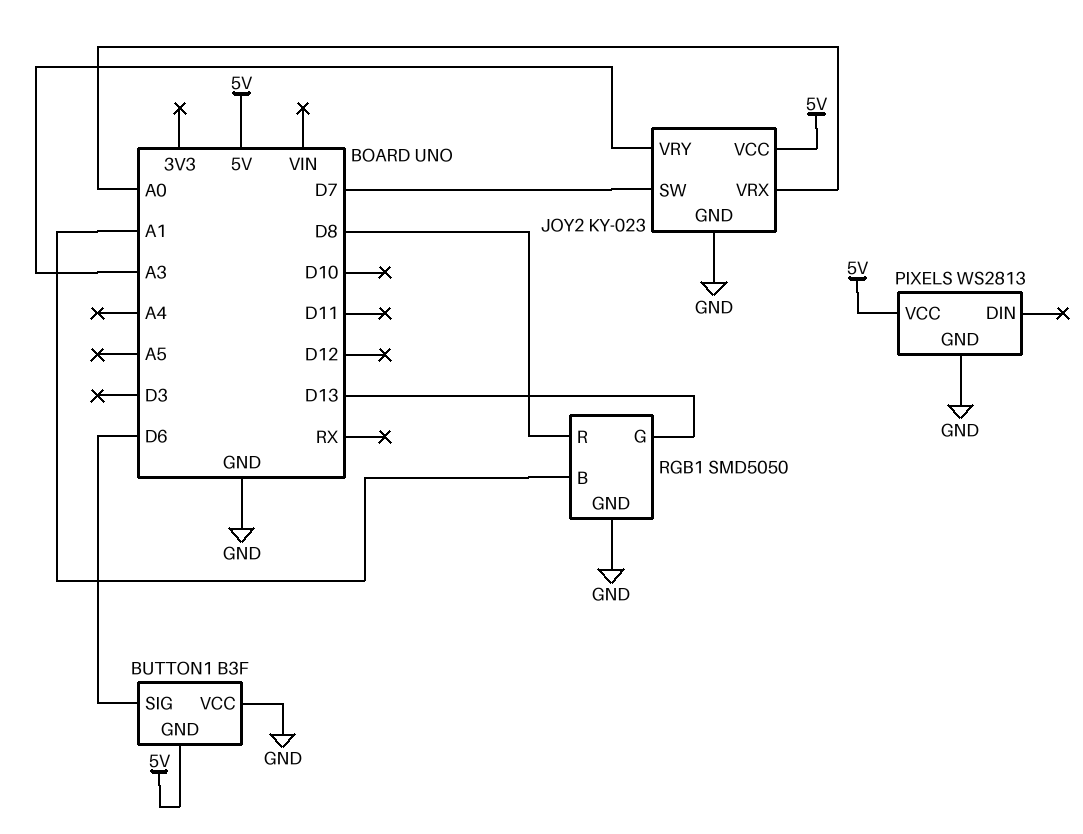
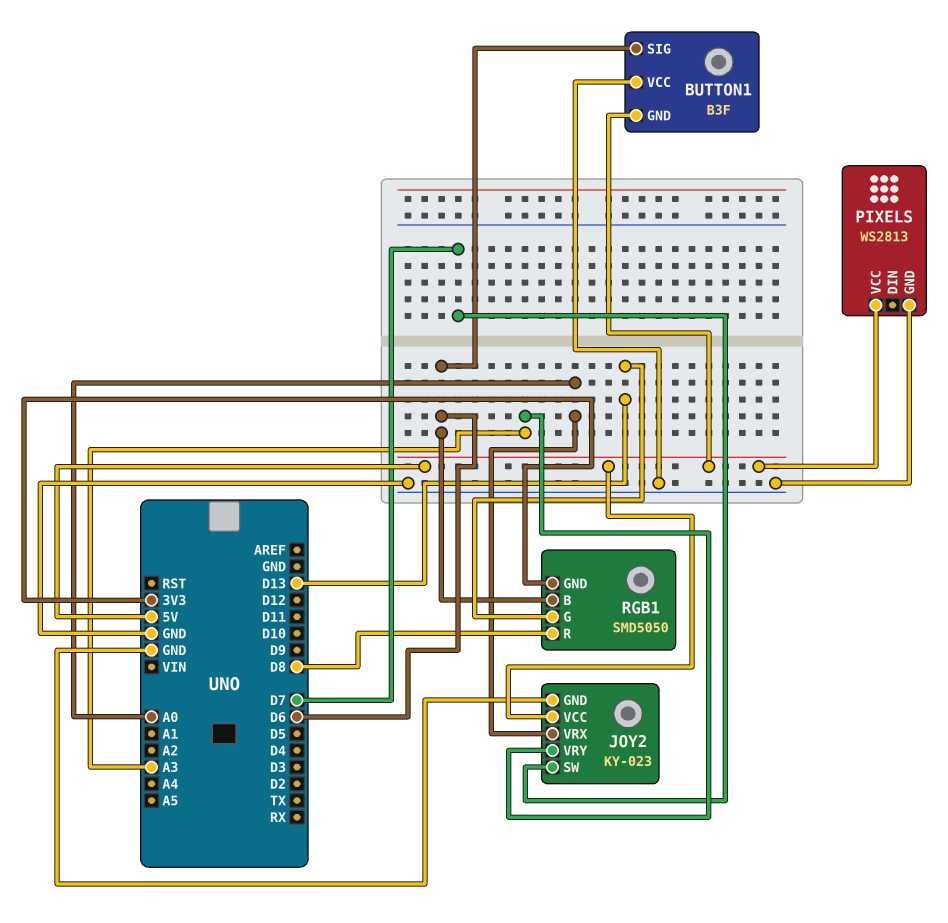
RGB1 pin B: A1 -> D6
RGB1 pin GND: GND -> 3V3

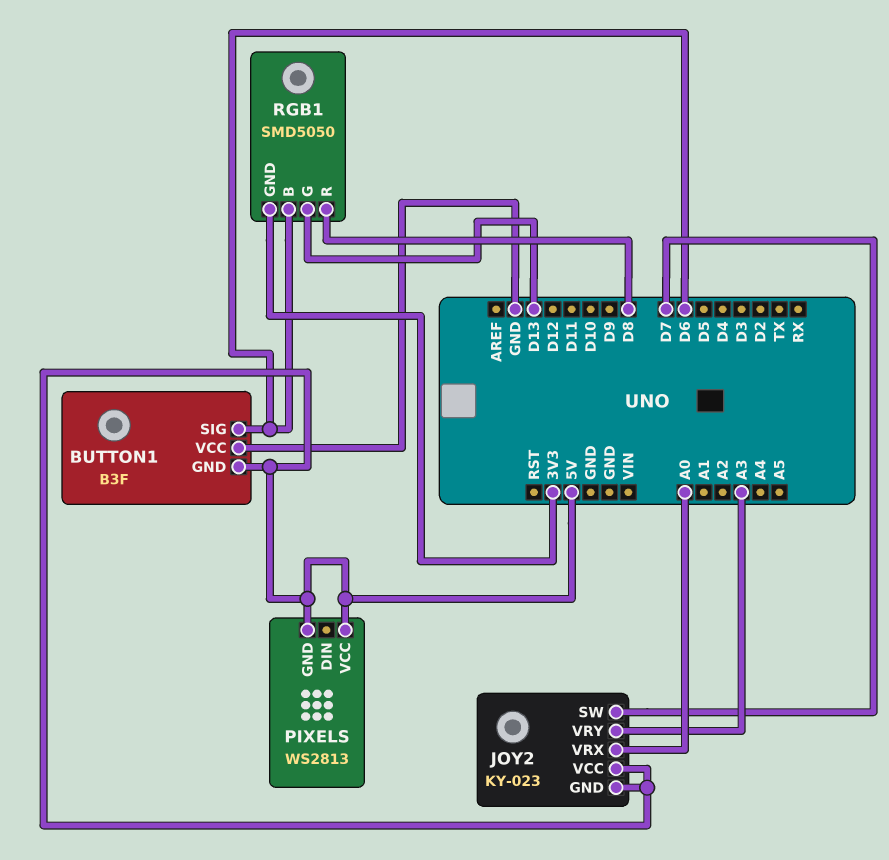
JOY2 pin GND: GND -> 5V
PIXELS pin GND: GND -> 5V

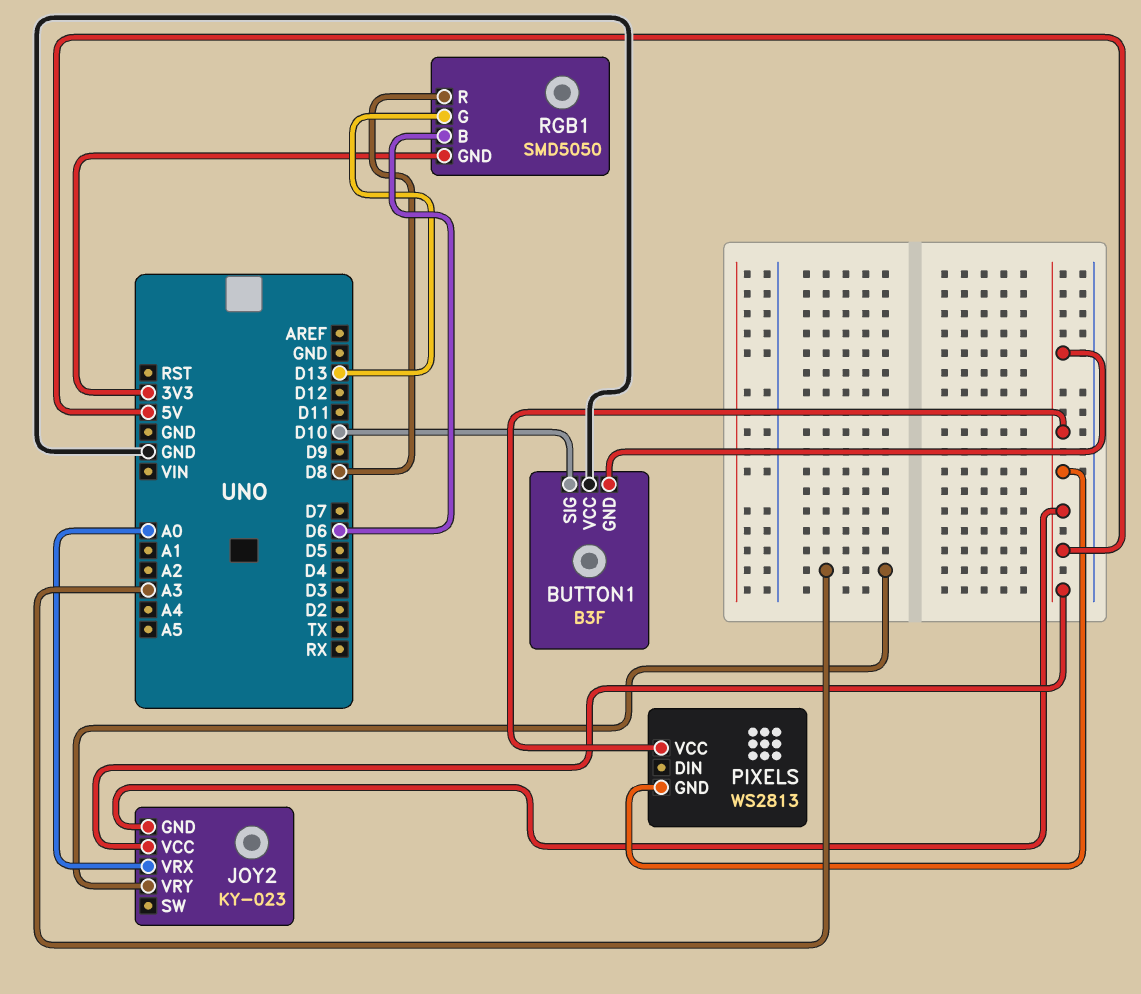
BUTTON1 pin SIG: D6 -> D10
JOY2 pin SW: D7 -> none

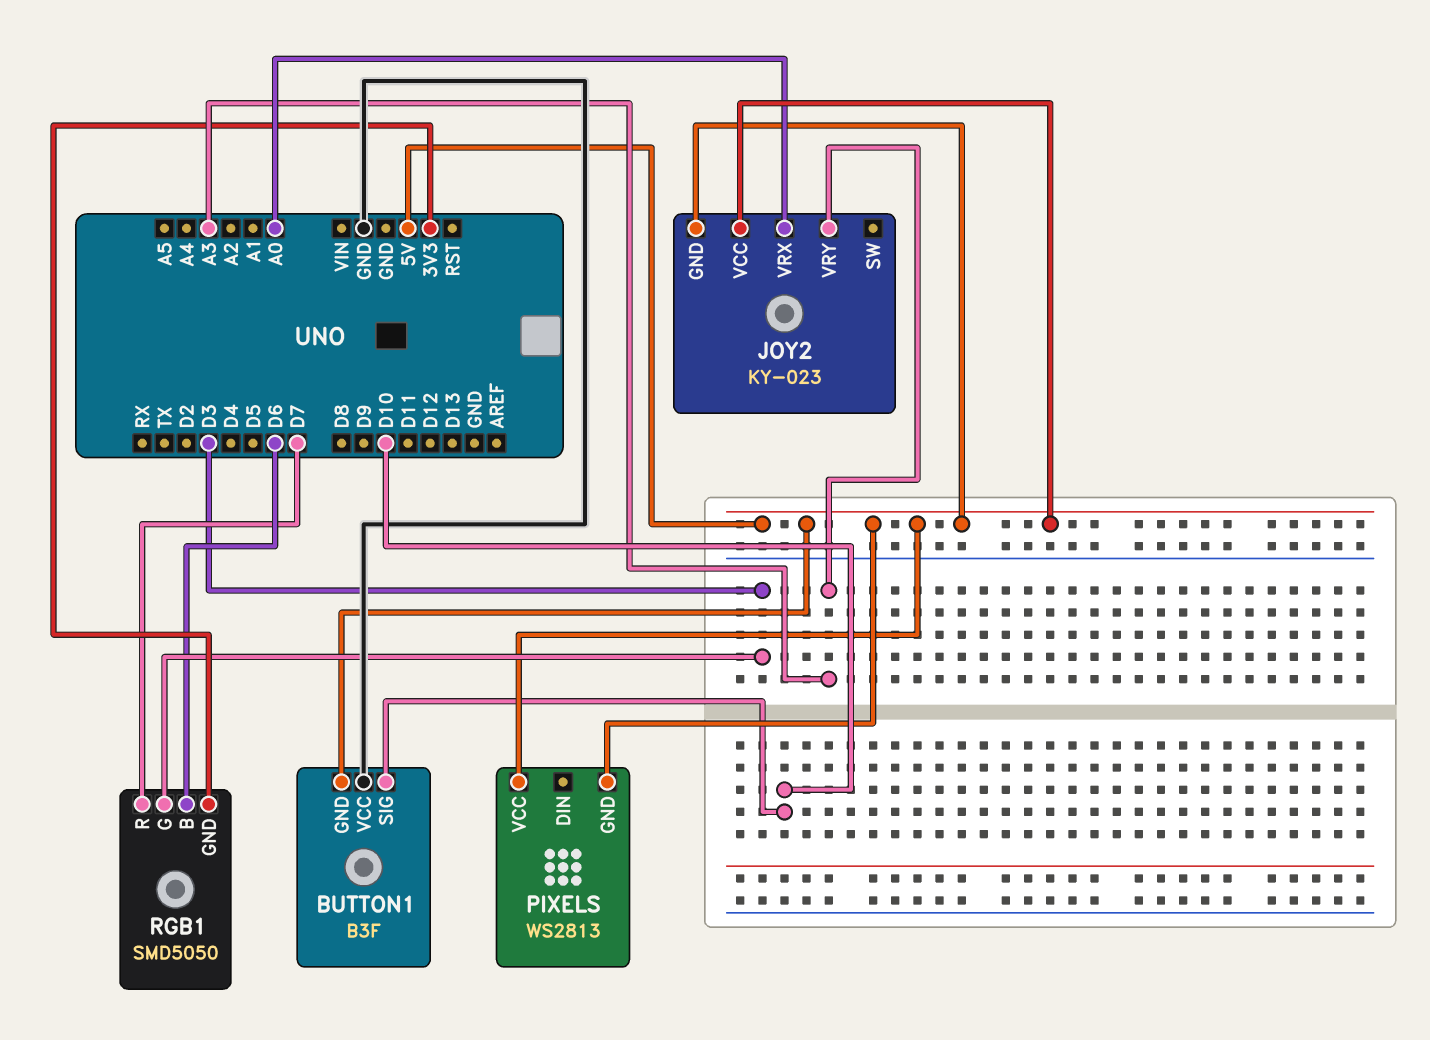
RGB1 pin G: D13 -> D3
RGB1 pin R: D8 -> D7

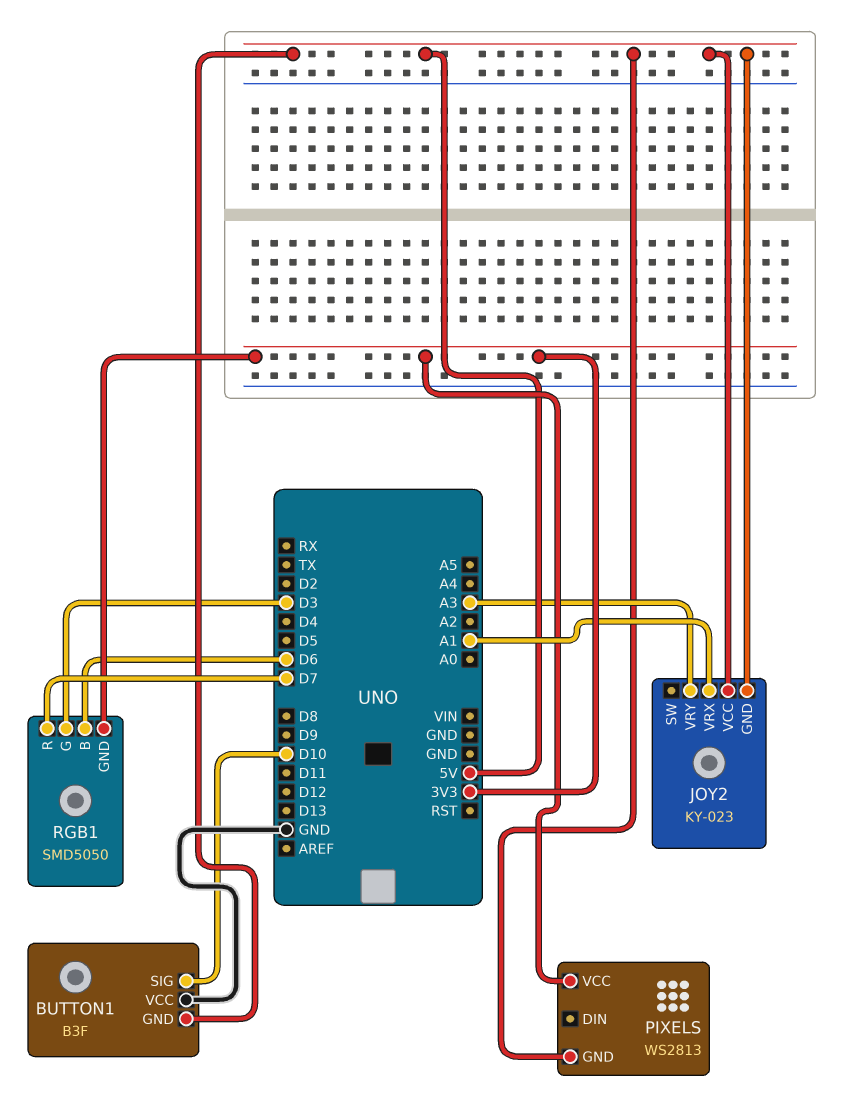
JOY2 pin VRX: A0 -> A1
PIXELS pin VCC: 5V -> 3V3

